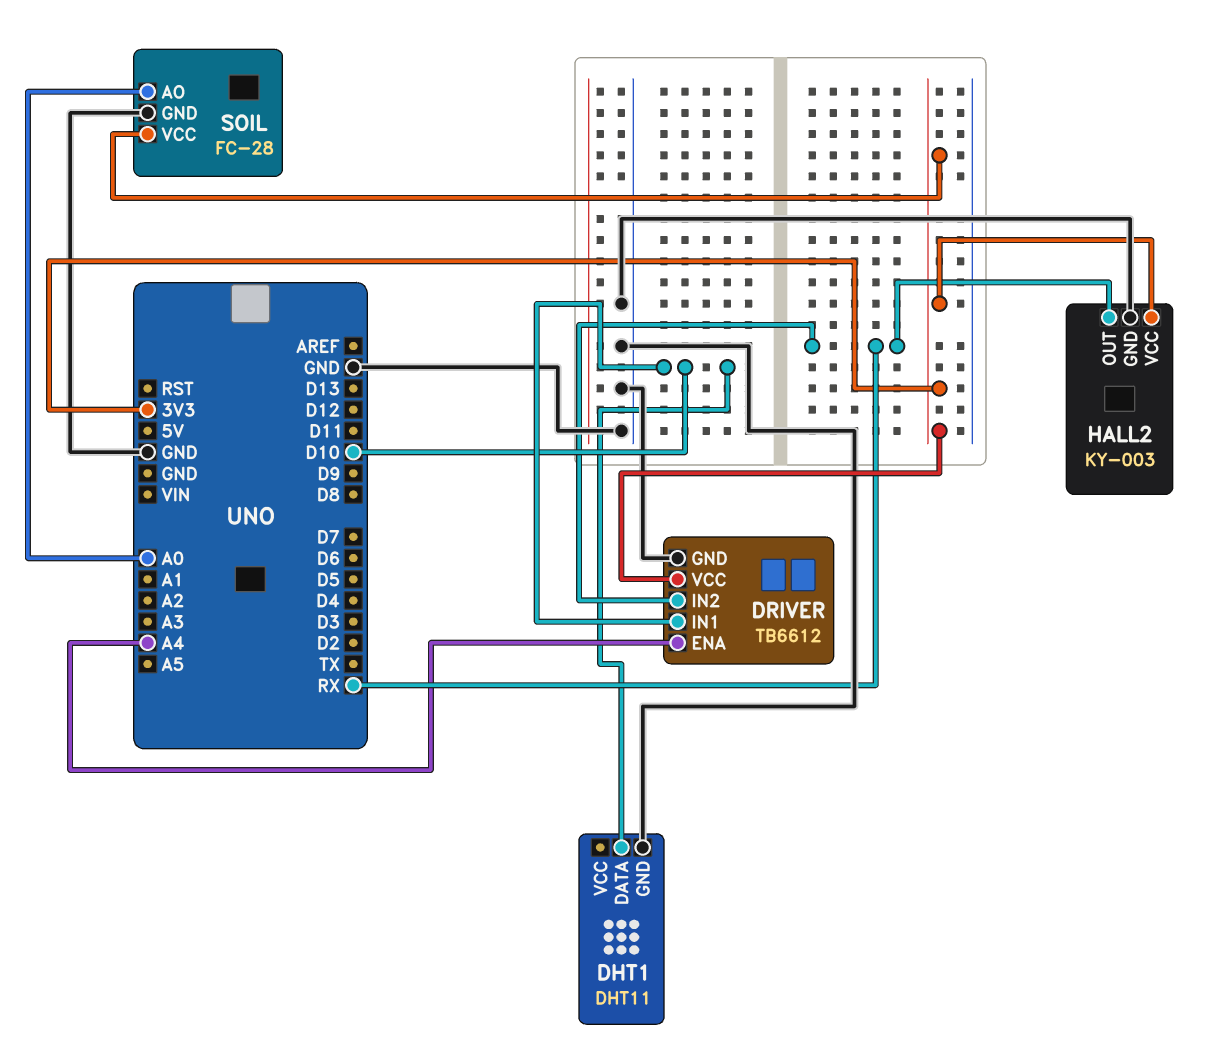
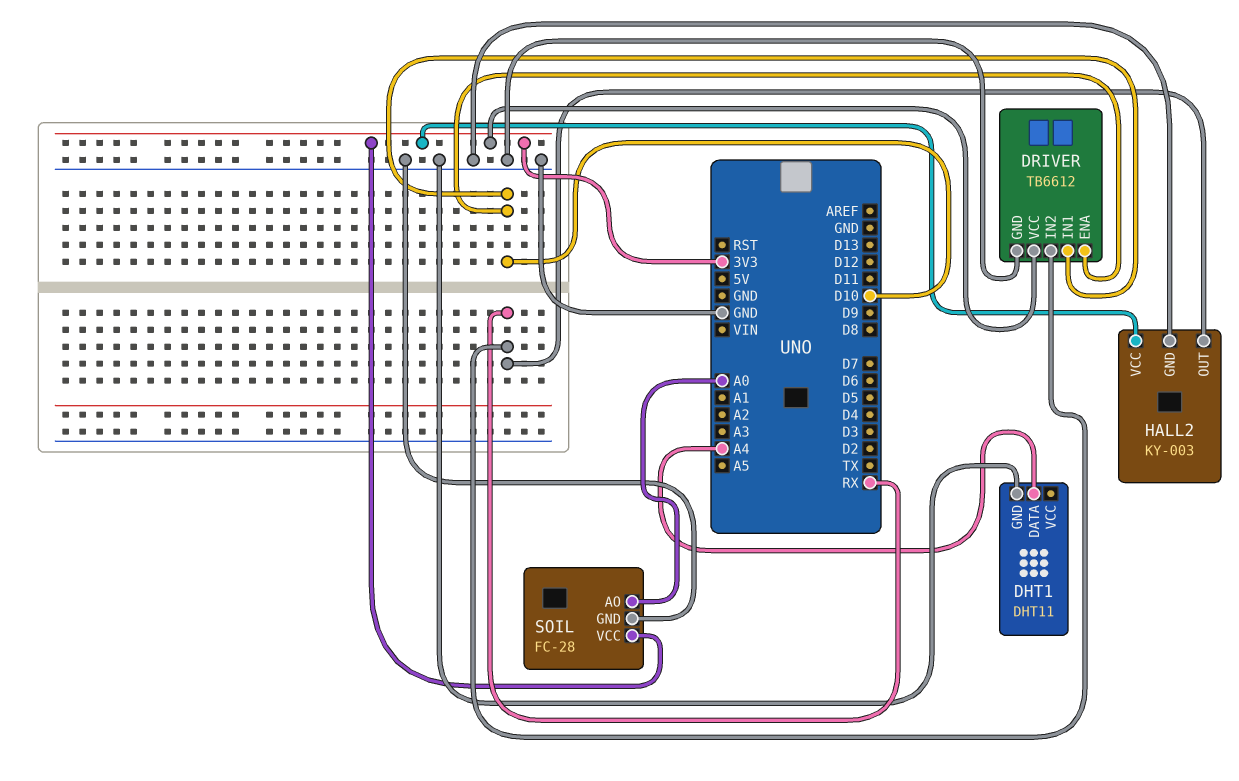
DHT1 pin DATA: D10 -> A4
DRIVER pin ENA: A4 -> D10

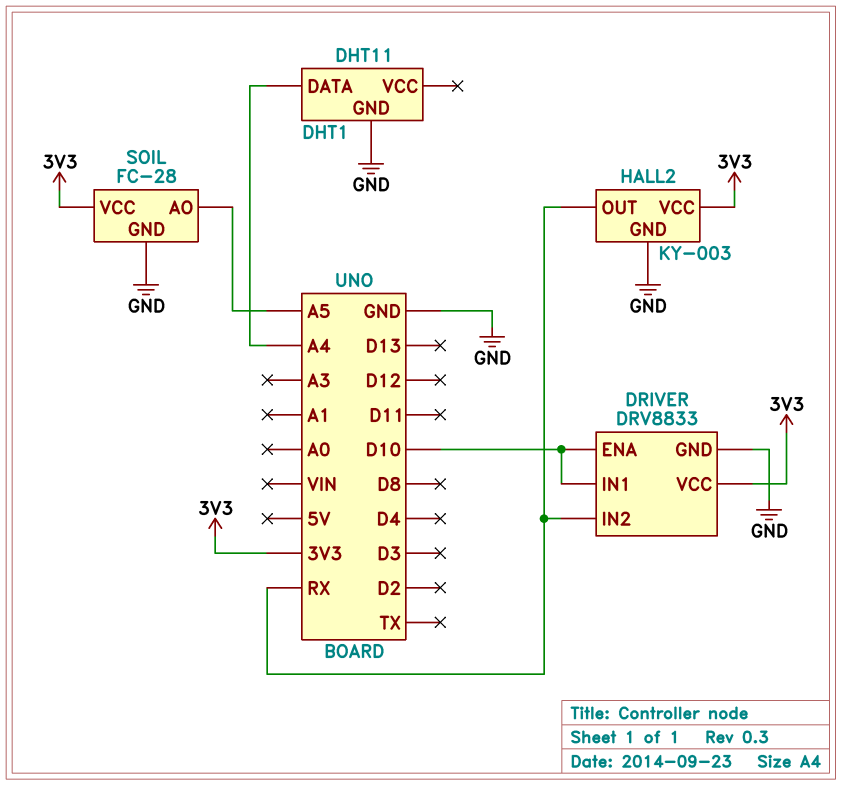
DRIVER: TB6612 -> DRV8833
SOIL pin AO: A0 -> A5

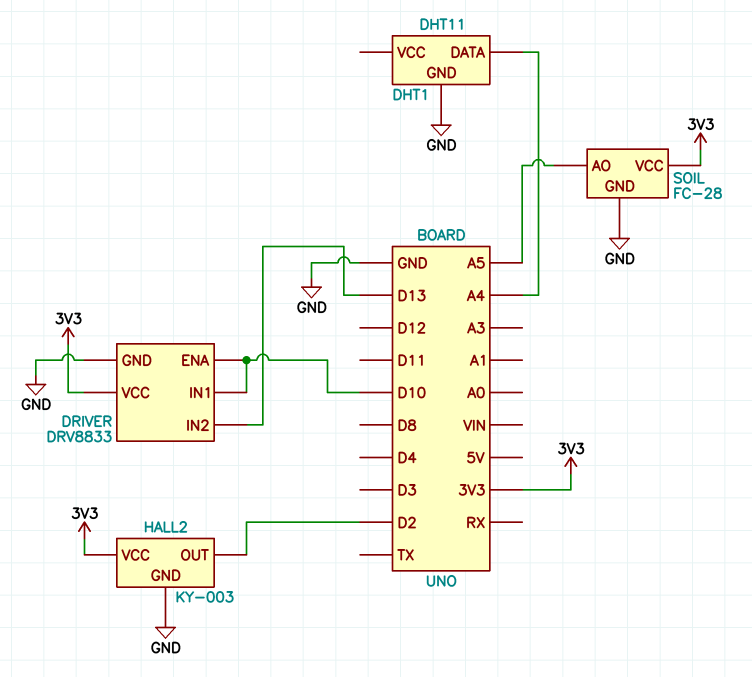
DRIVER pin IN2: RX -> D13
HALL2 pin OUT: RX -> D2

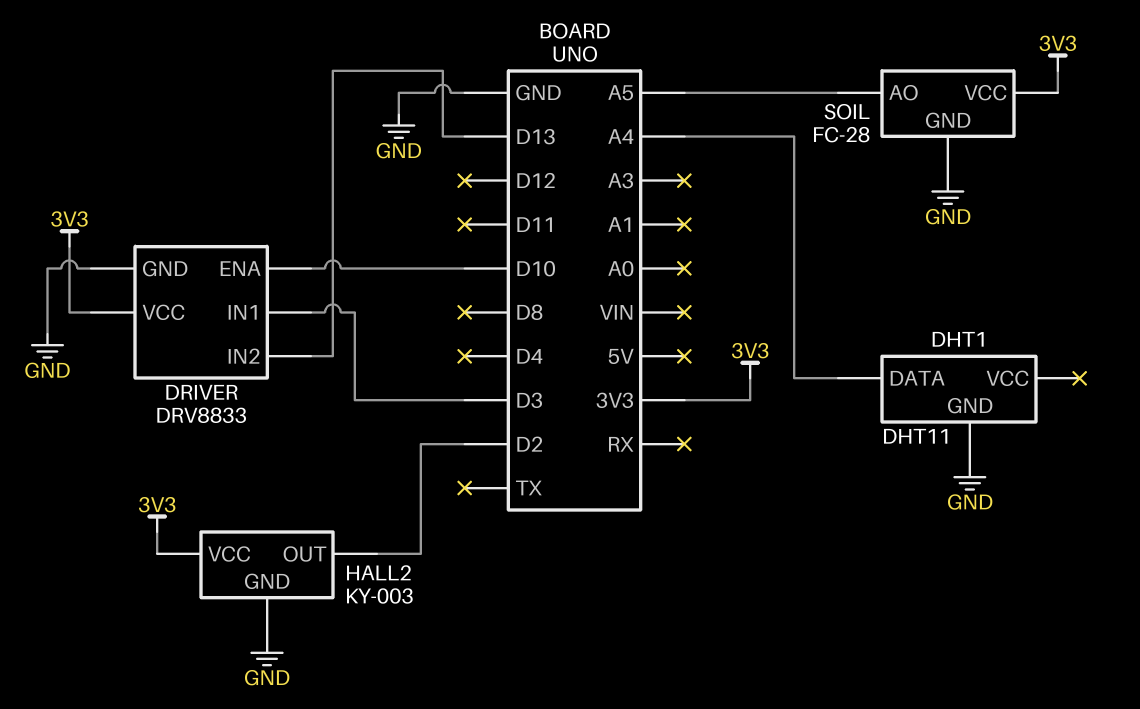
DRIVER pin IN1: D10 -> D3

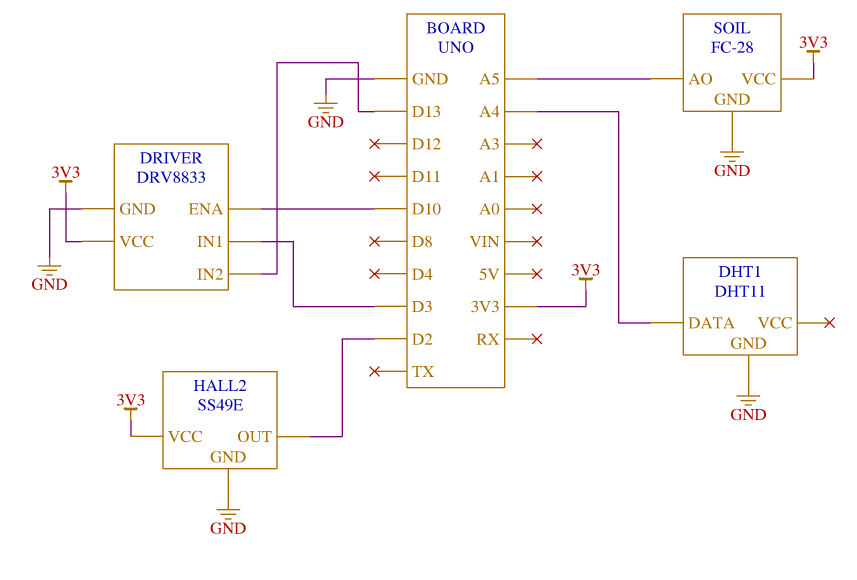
HALL2: KY-003 -> SS49E

